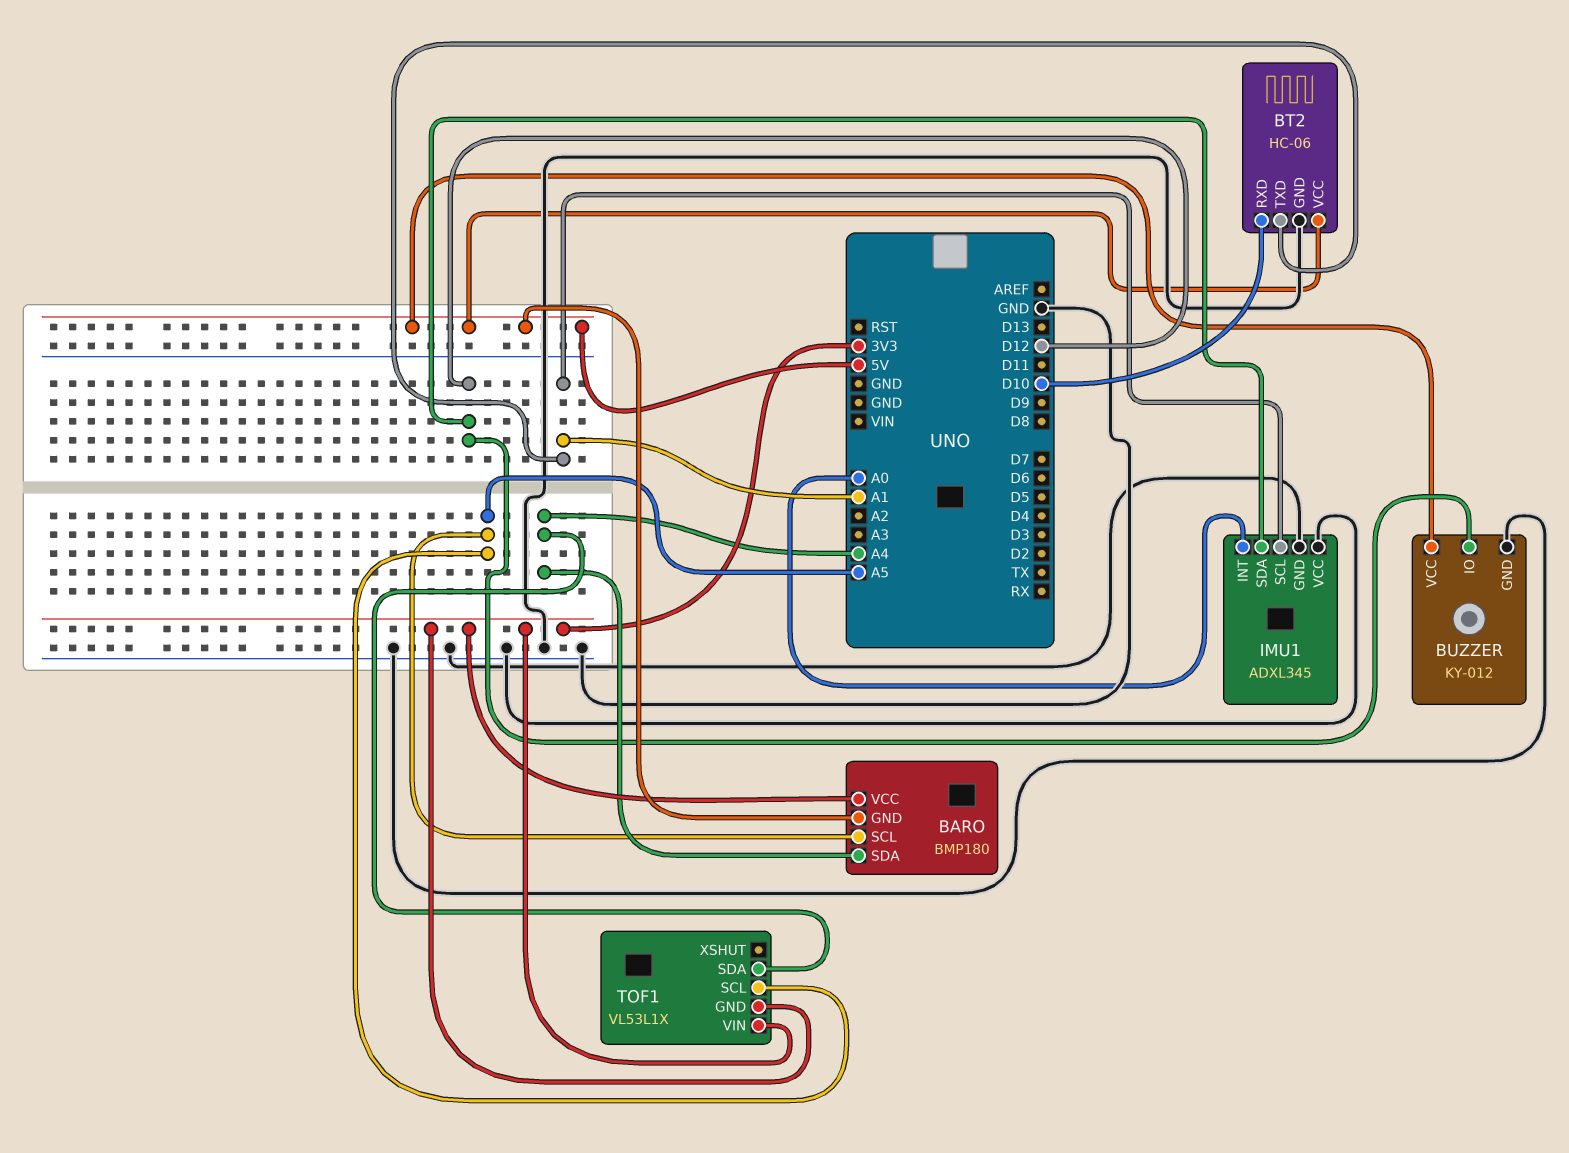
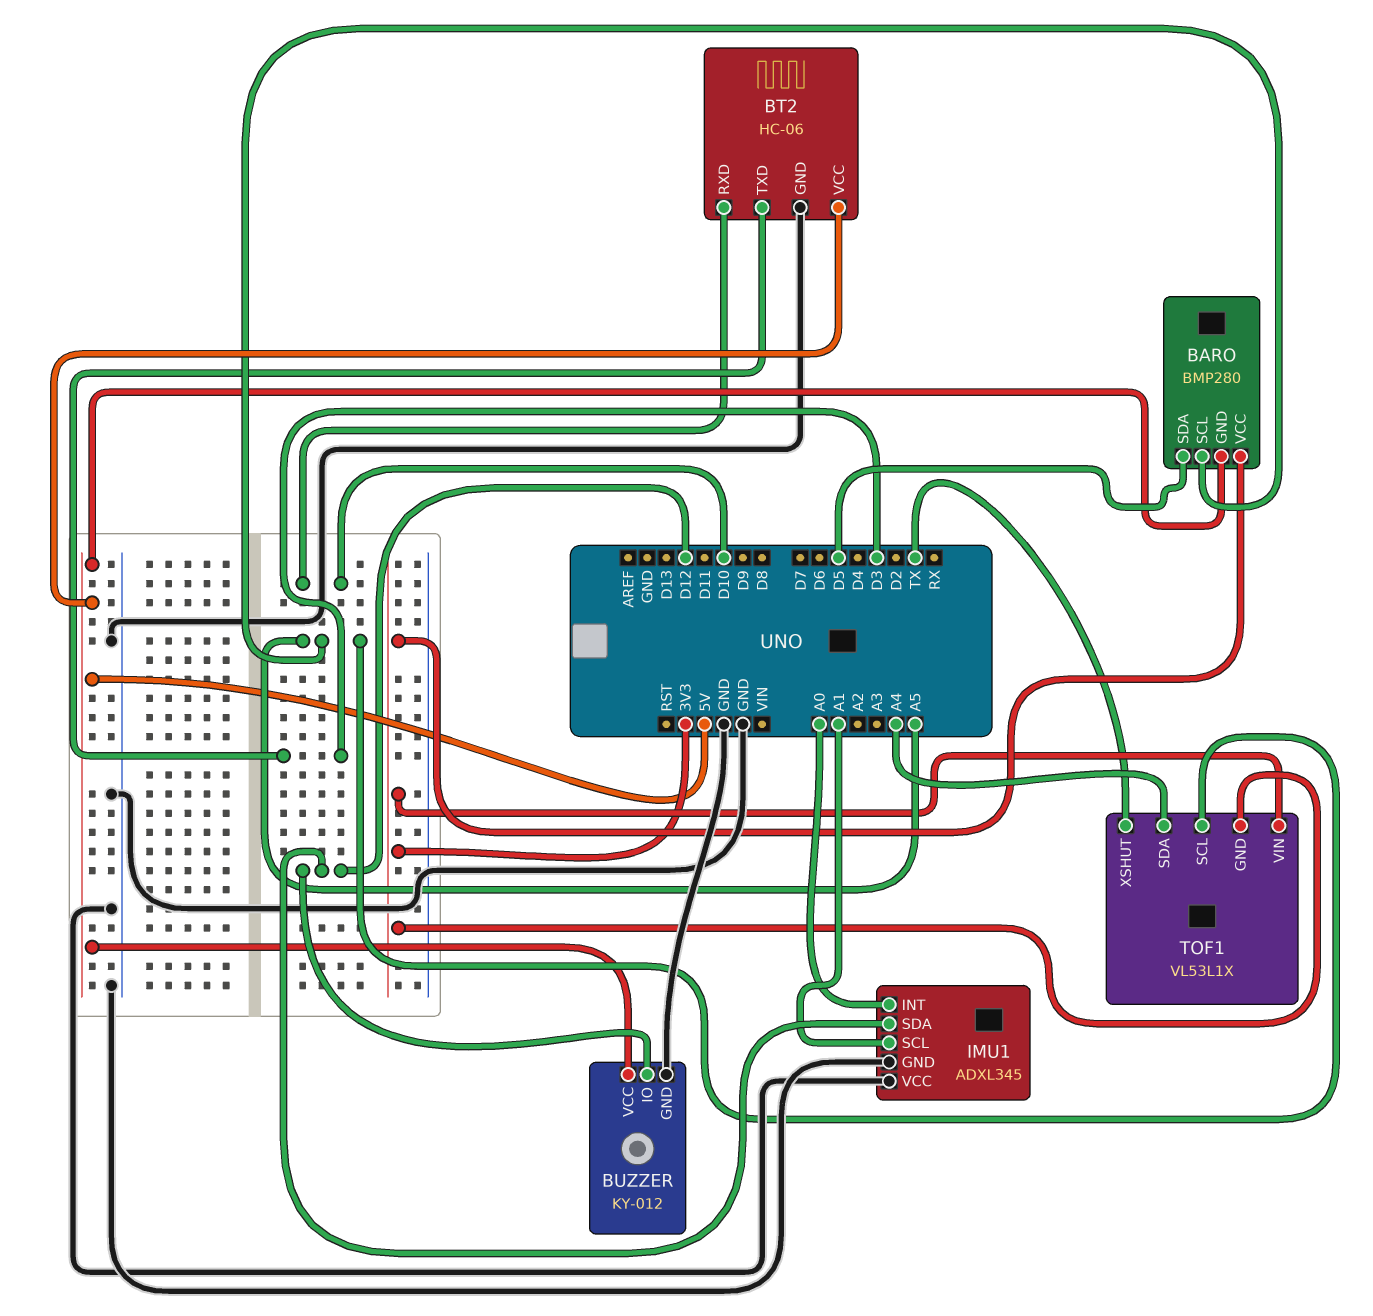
BARO: BMP180 -> BMP280
BARO pin SDA: A4 -> D5
BT2 pin TXD: A1 -> D3
TOF1 pin XSHUT: none -> TX

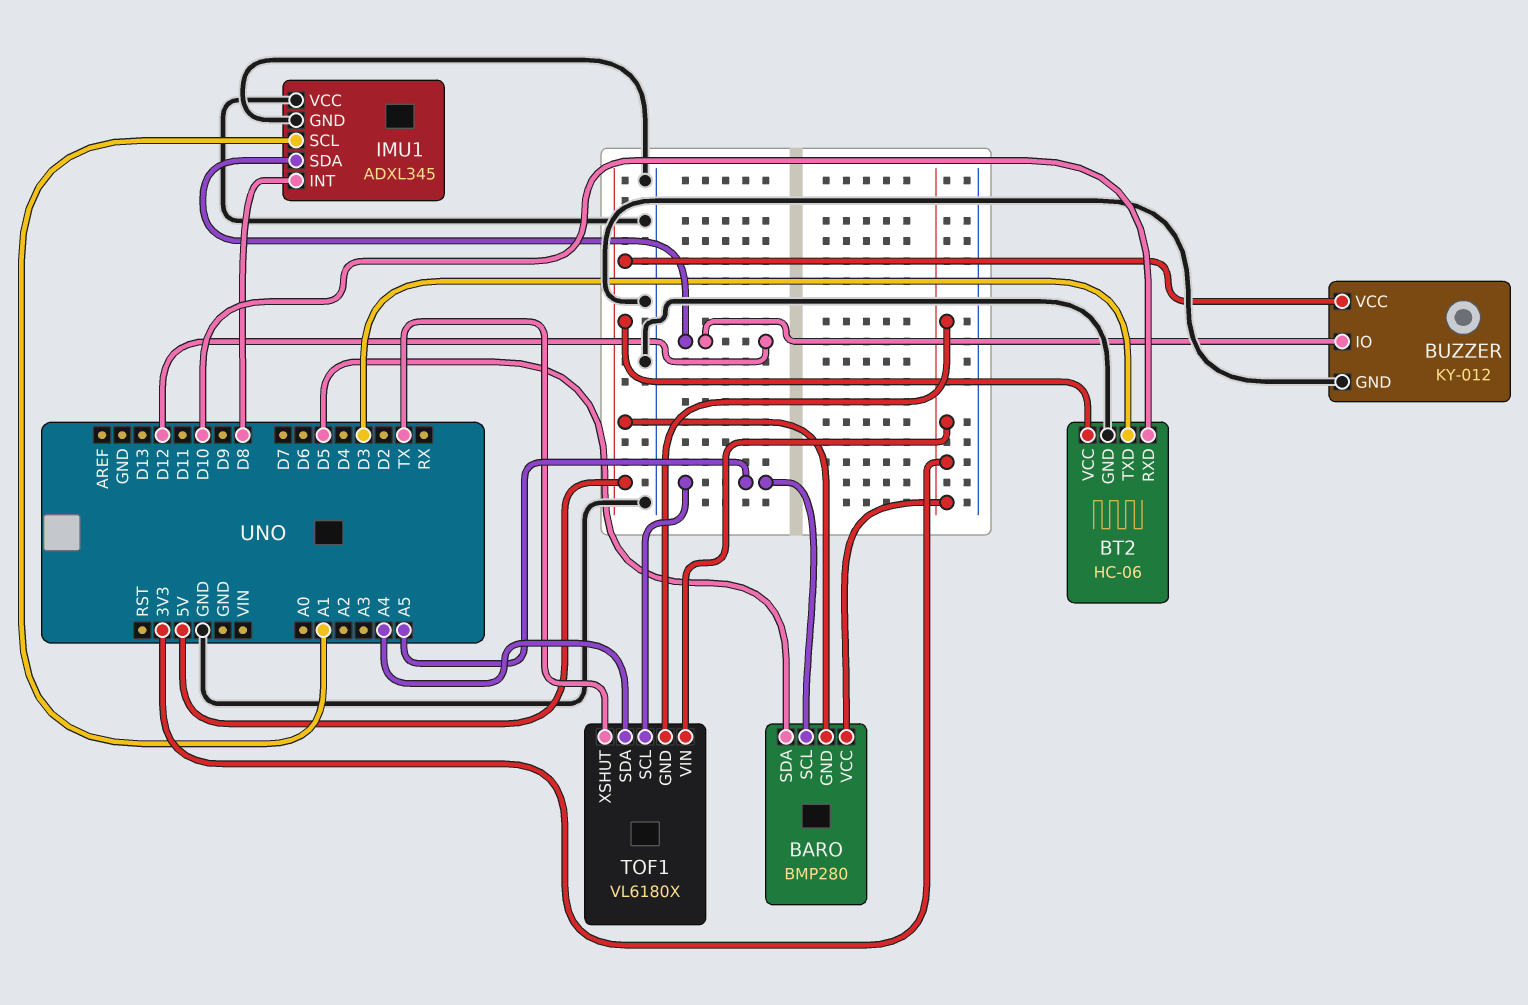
IMU1 pin INT: A0 -> D8
TOF1: VL53L1X -> VL6180X

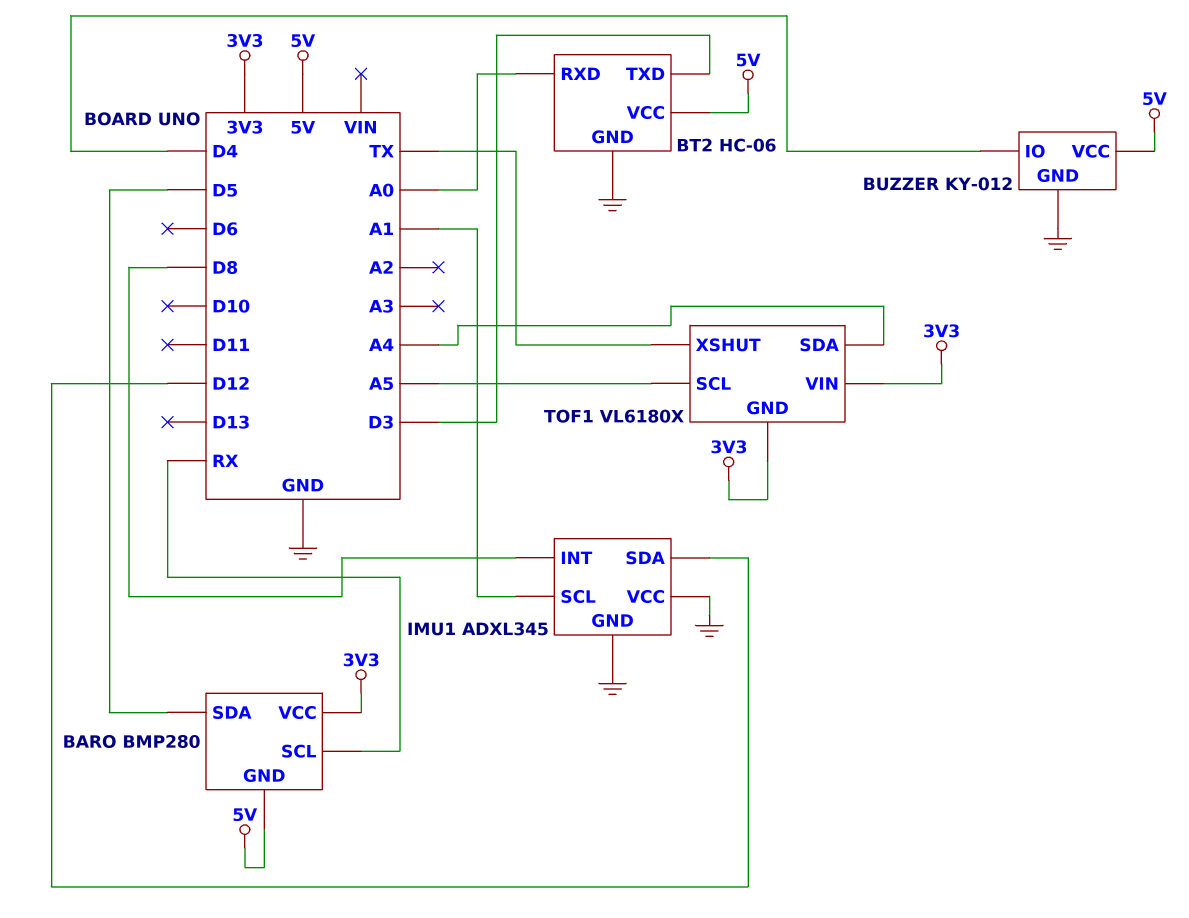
BARO pin SCL: A5 -> RX
BT2 pin RXD: D10 -> A0
BUZZER pin IO: D12 -> D4

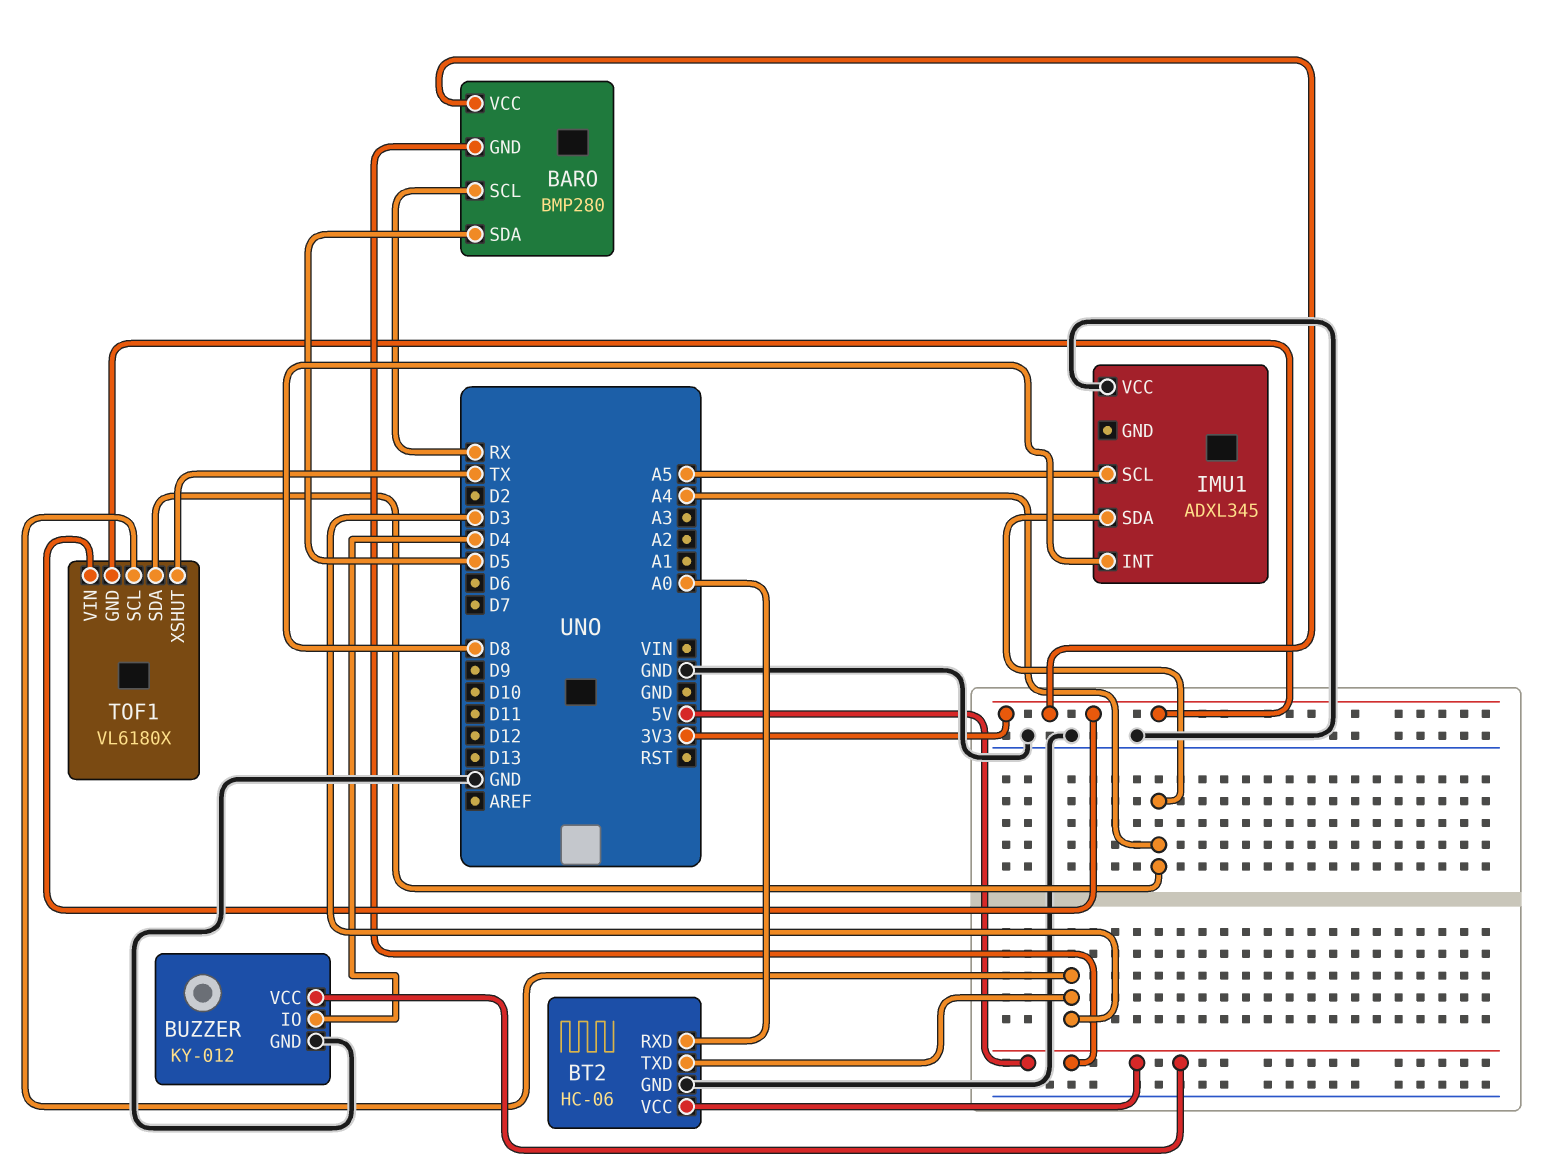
IMU1 pin GND: GND -> none
IMU1 pin SCL: A1 -> A5
IMU1 pin SDA: D12 -> A4
TOF1 pin SCL: A5 -> D3

